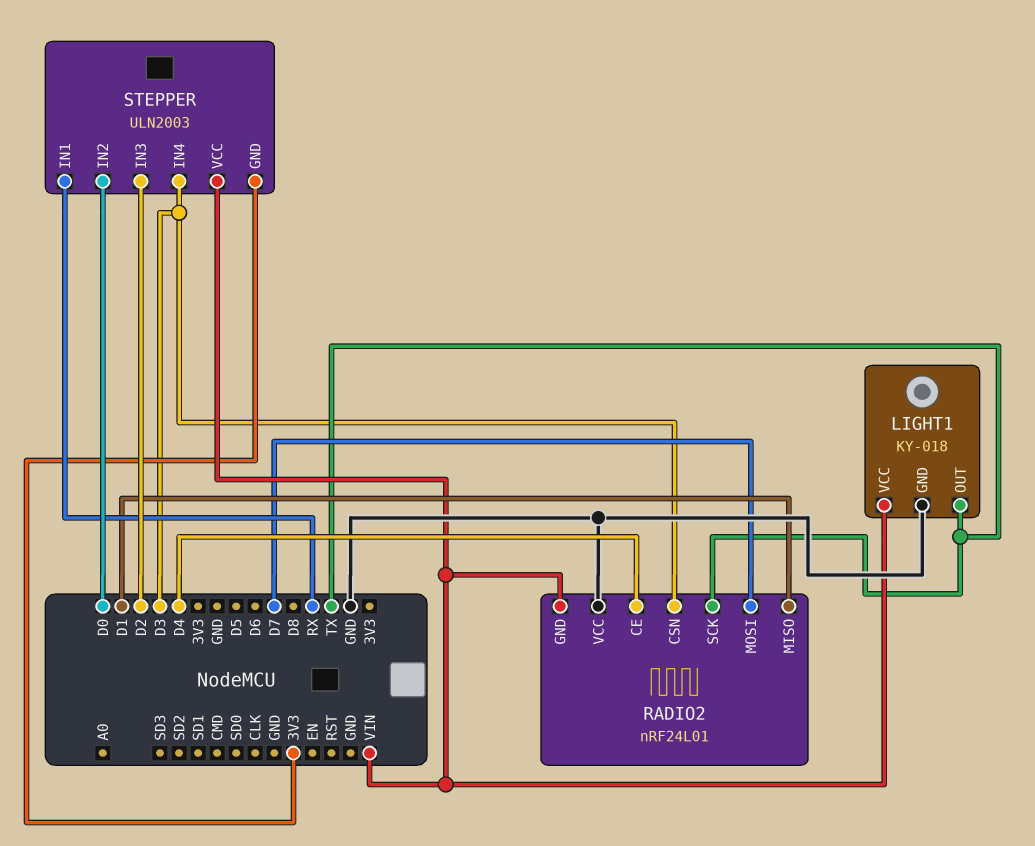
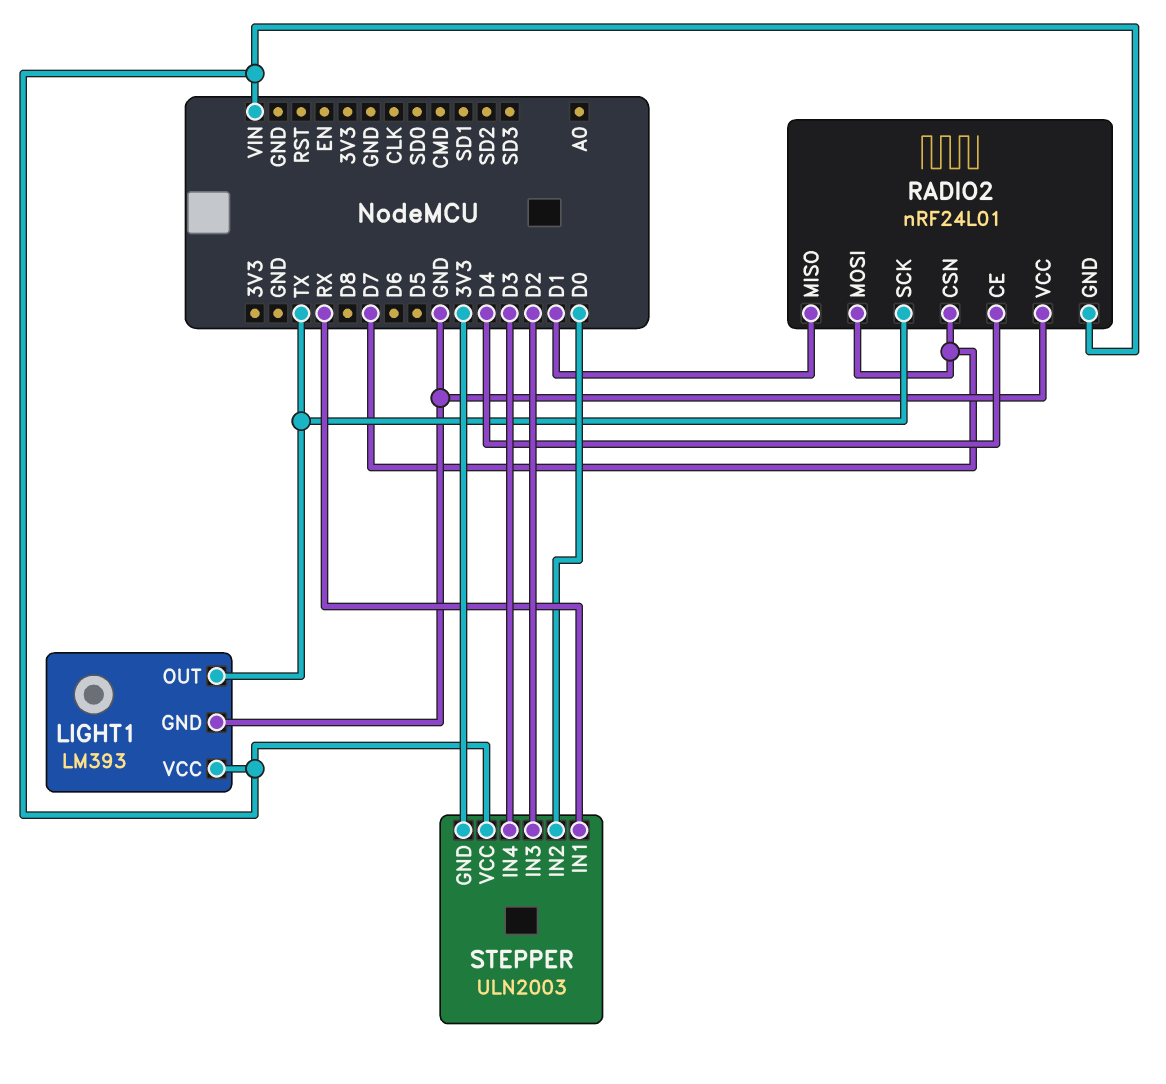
LIGHT1: KY-018 -> LM393
RADIO2 pin CSN: D3 -> D7

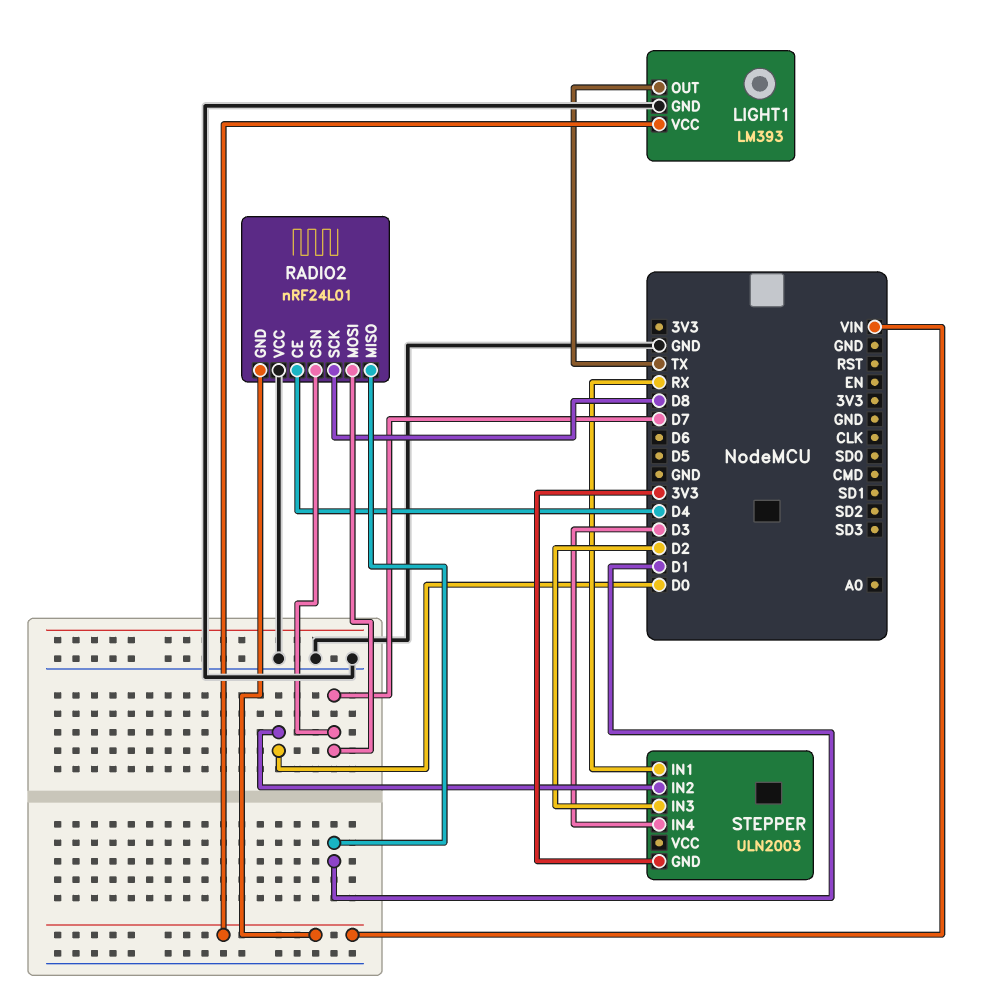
RADIO2 pin SCK: TX -> D8
STEPPER pin VCC: VIN -> none

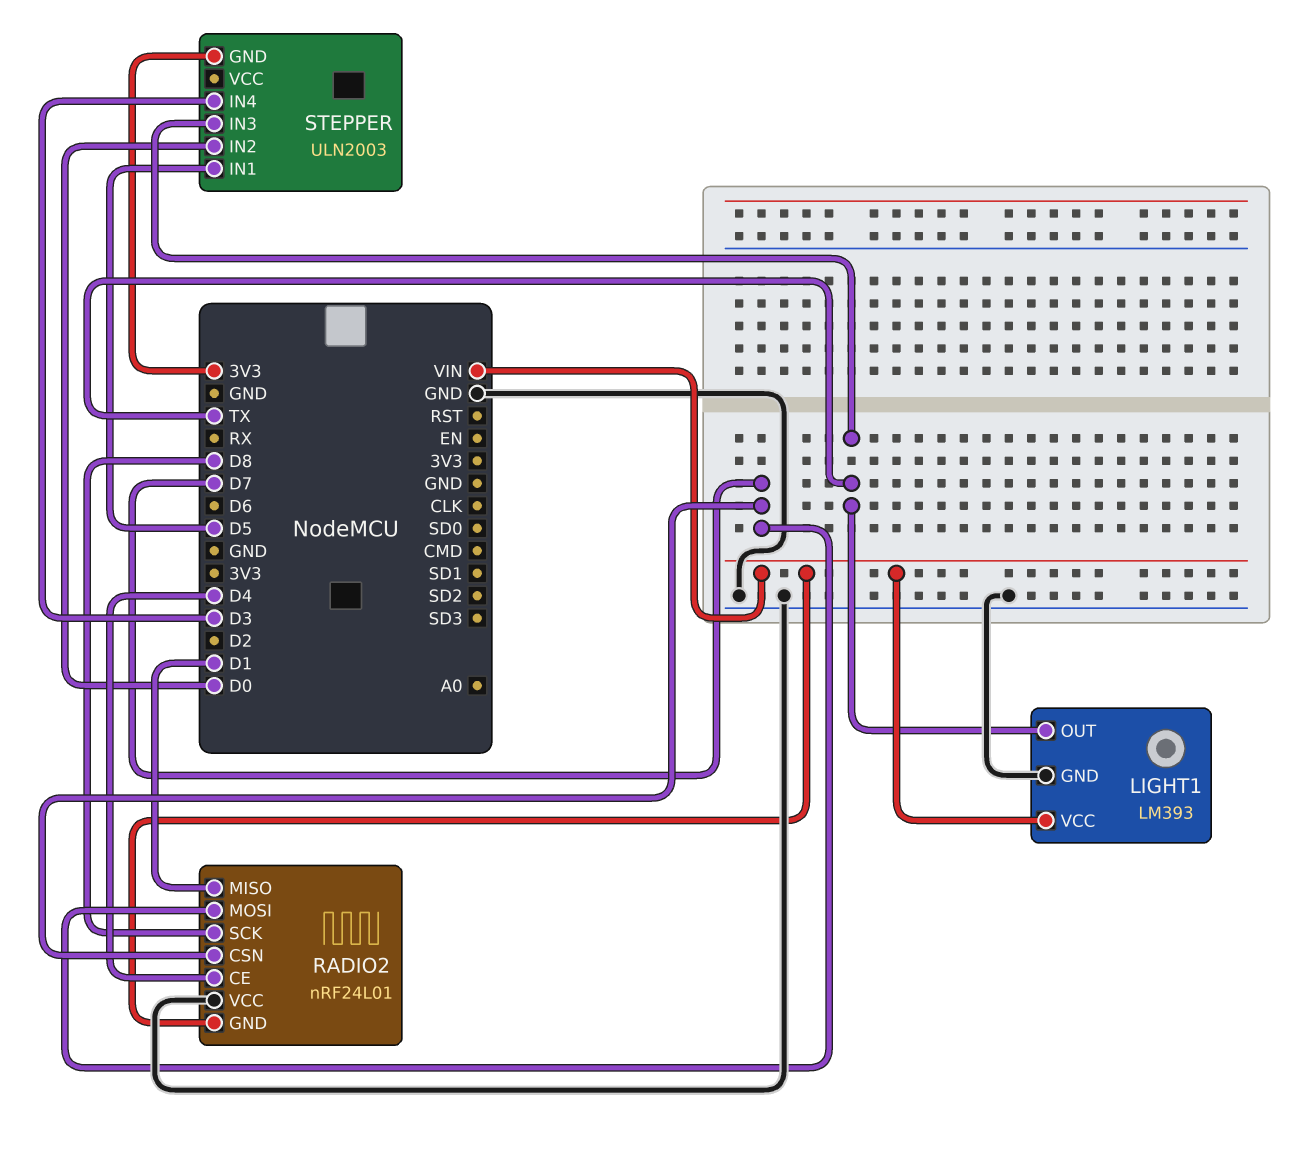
STEPPER pin IN1: RX -> D5
STEPPER pin IN3: D2 -> TX

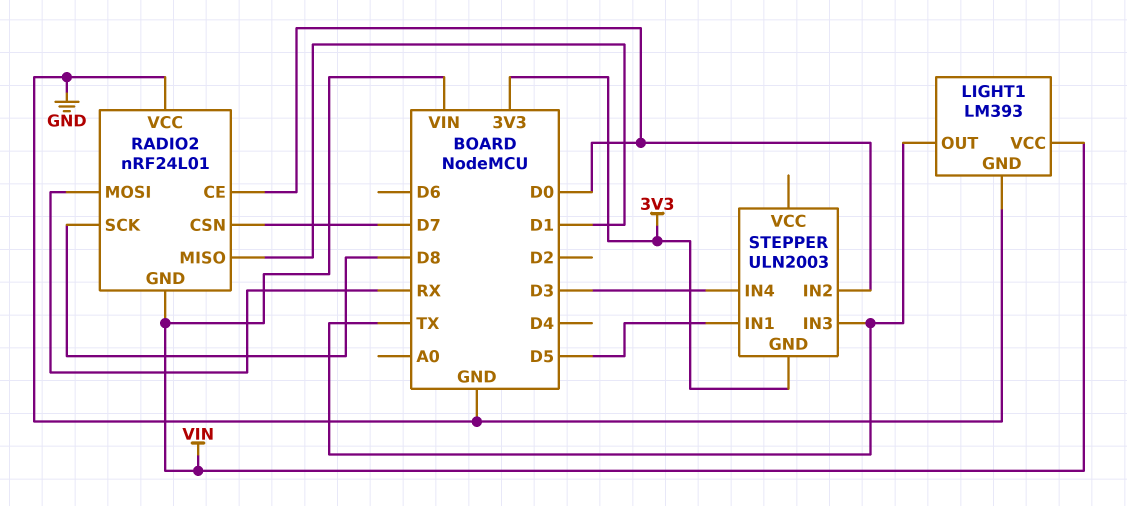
RADIO2 pin CE: D4 -> D0
RADIO2 pin MOSI: D7 -> RX

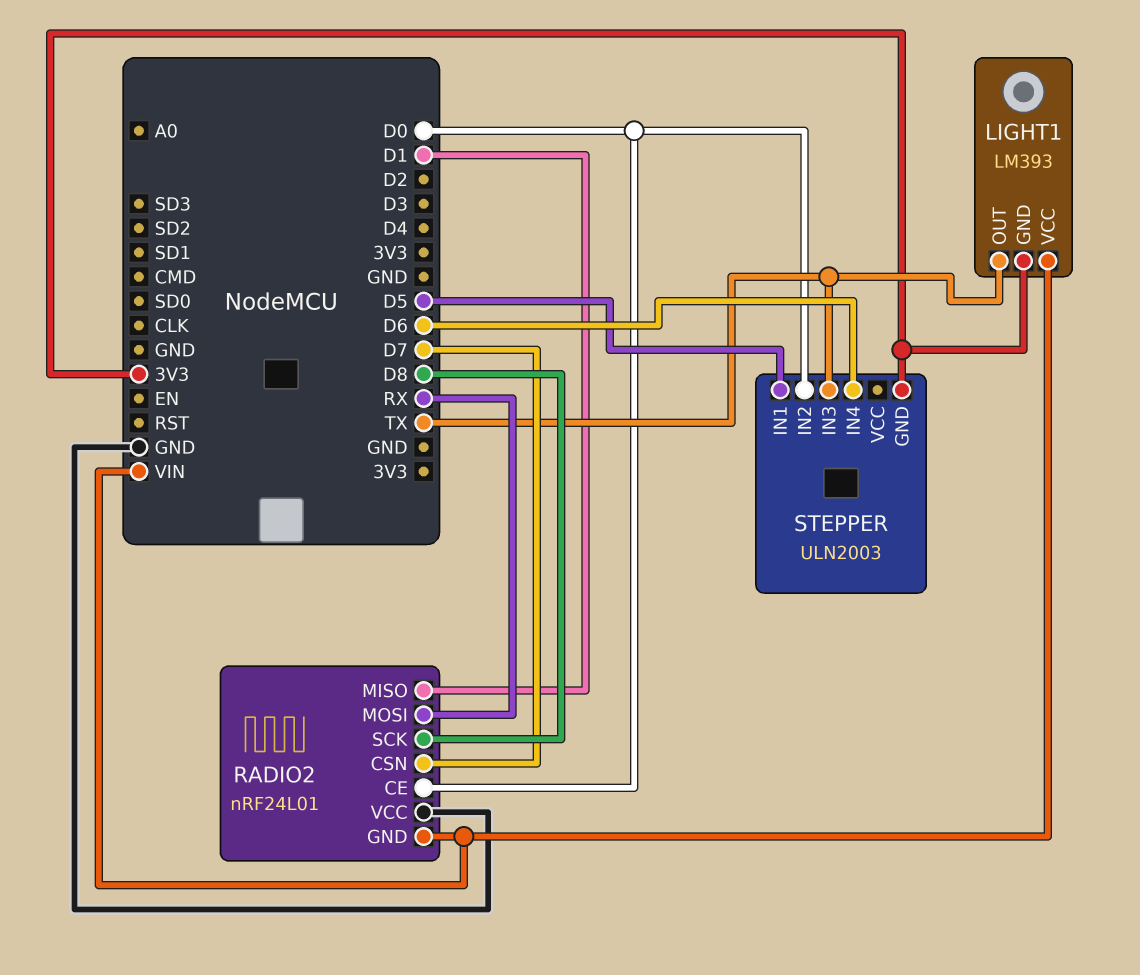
LIGHT1 pin GND: GND -> 3V3
STEPPER pin IN4: D3 -> D6

